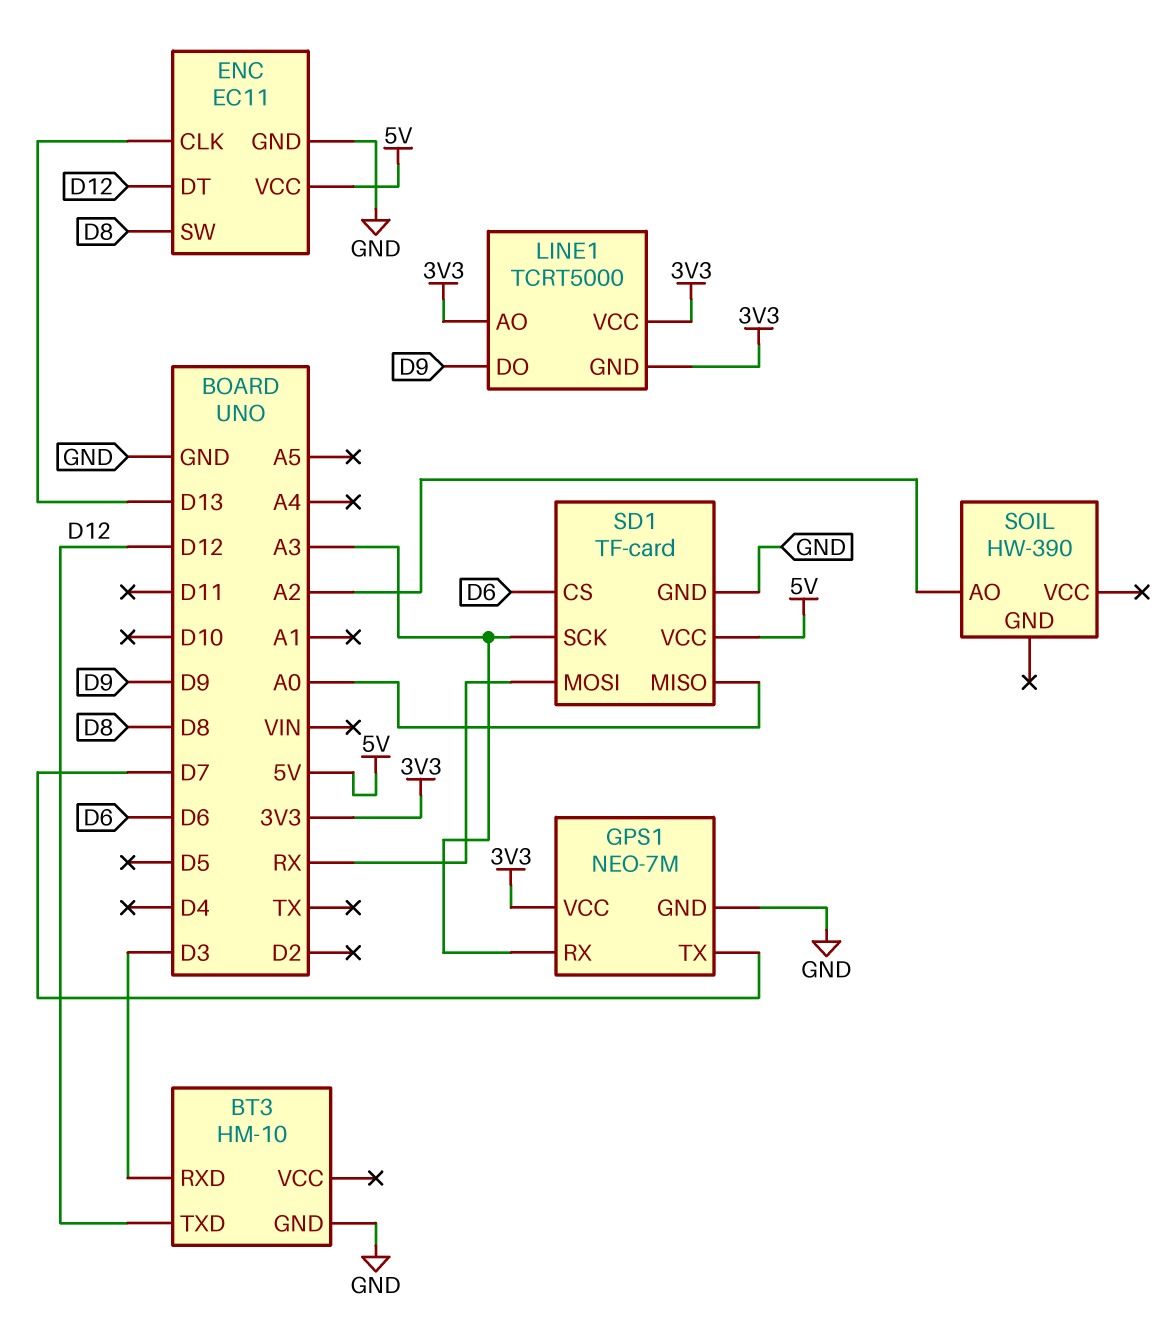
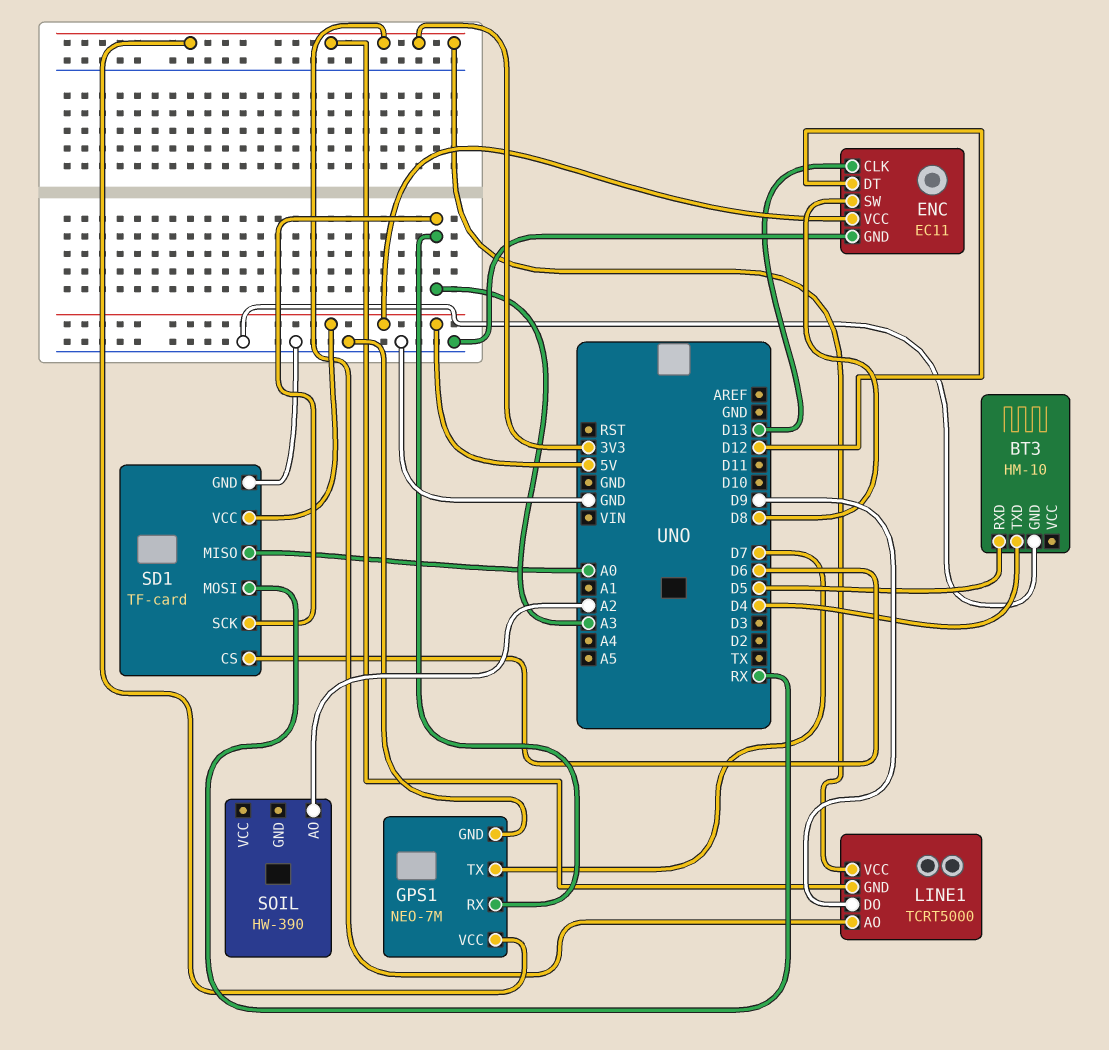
BT3 pin RXD: D3 -> D5
BT3 pin TXD: D12 -> D4

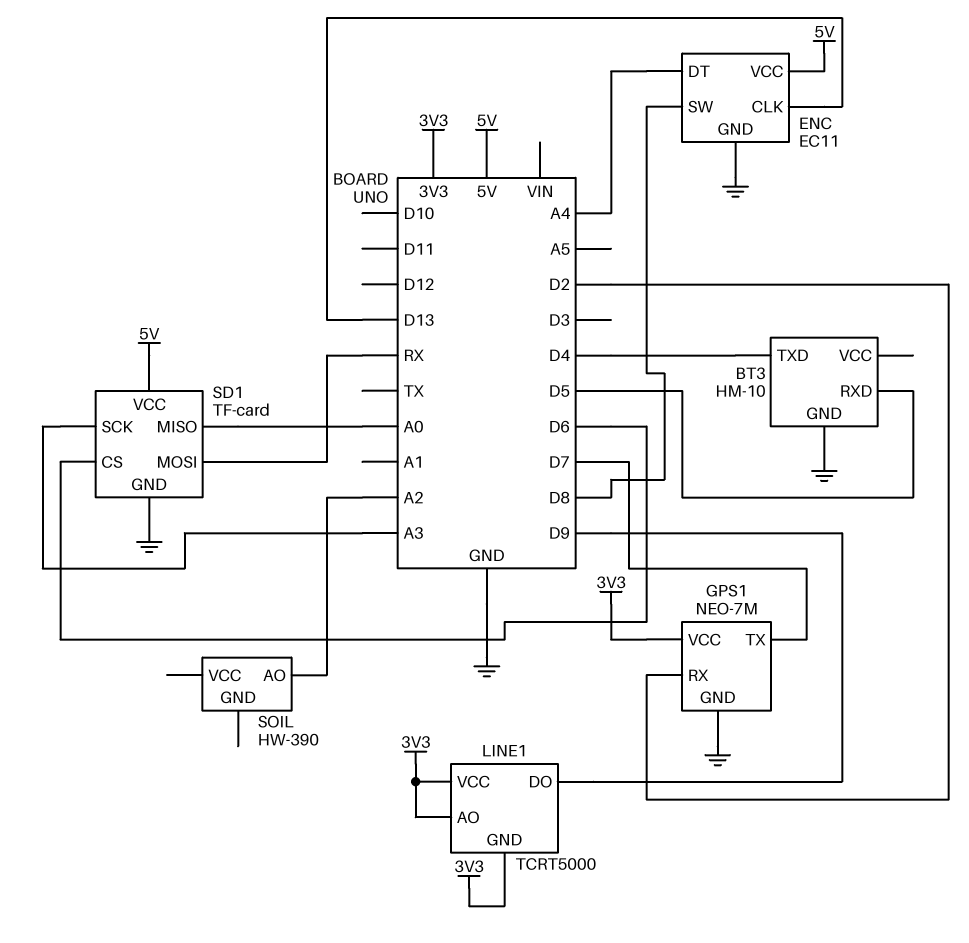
ENC pin DT: D12 -> A4
GPS1 pin RX: A3 -> D2

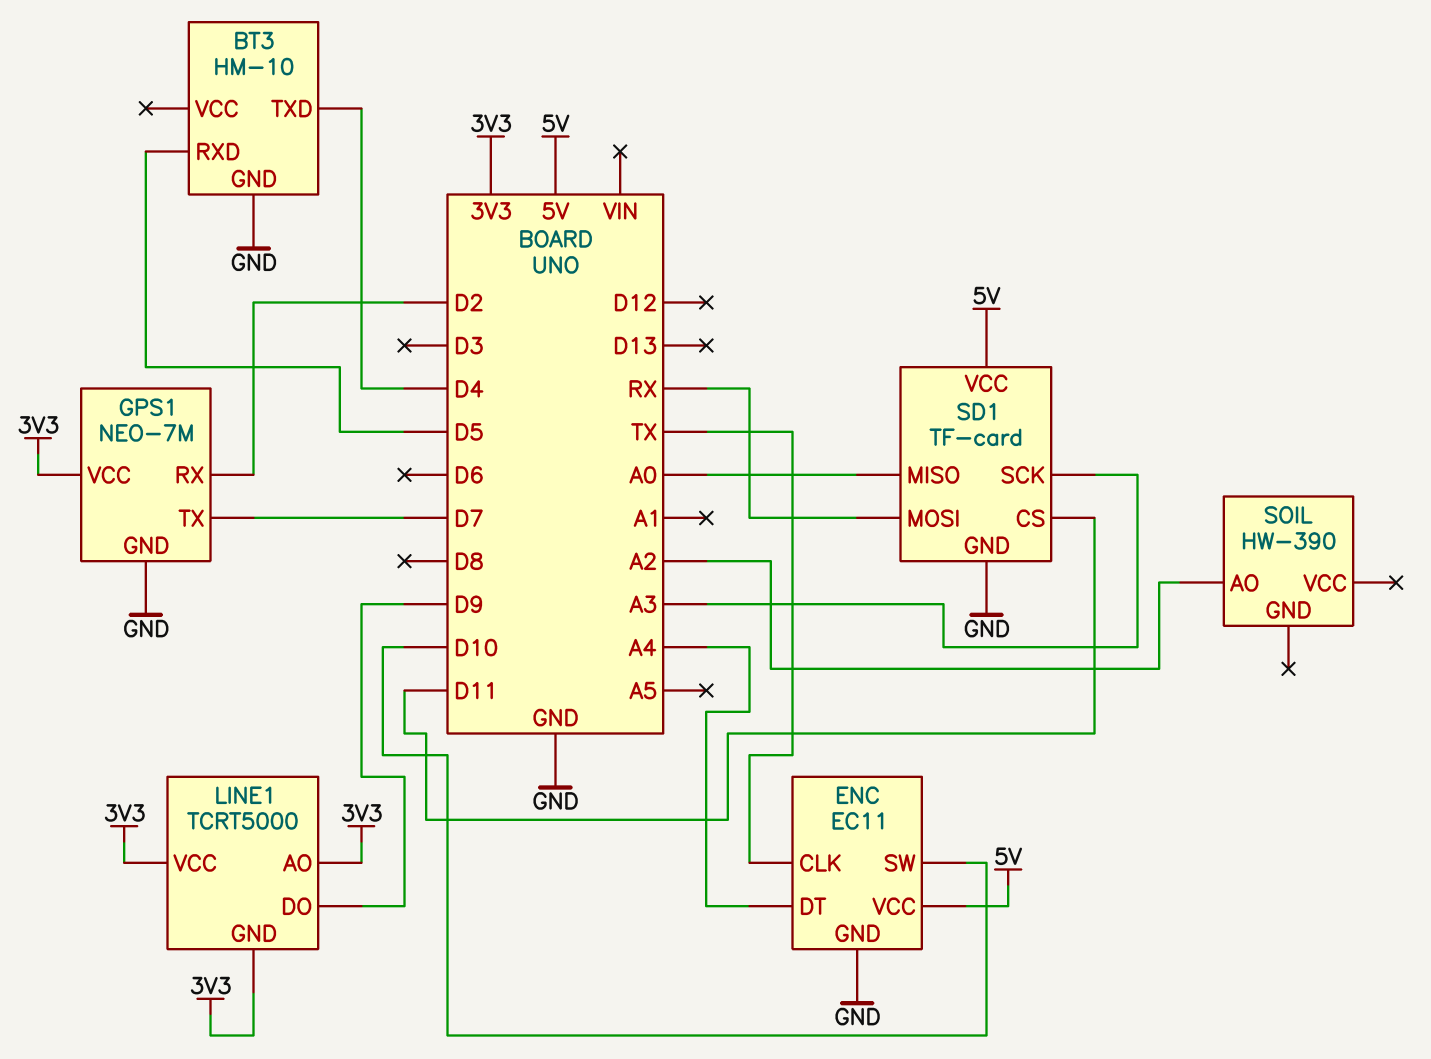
ENC pin CLK: D13 -> TX
ENC pin SW: D8 -> D10
SD1 pin CS: D6 -> D11

